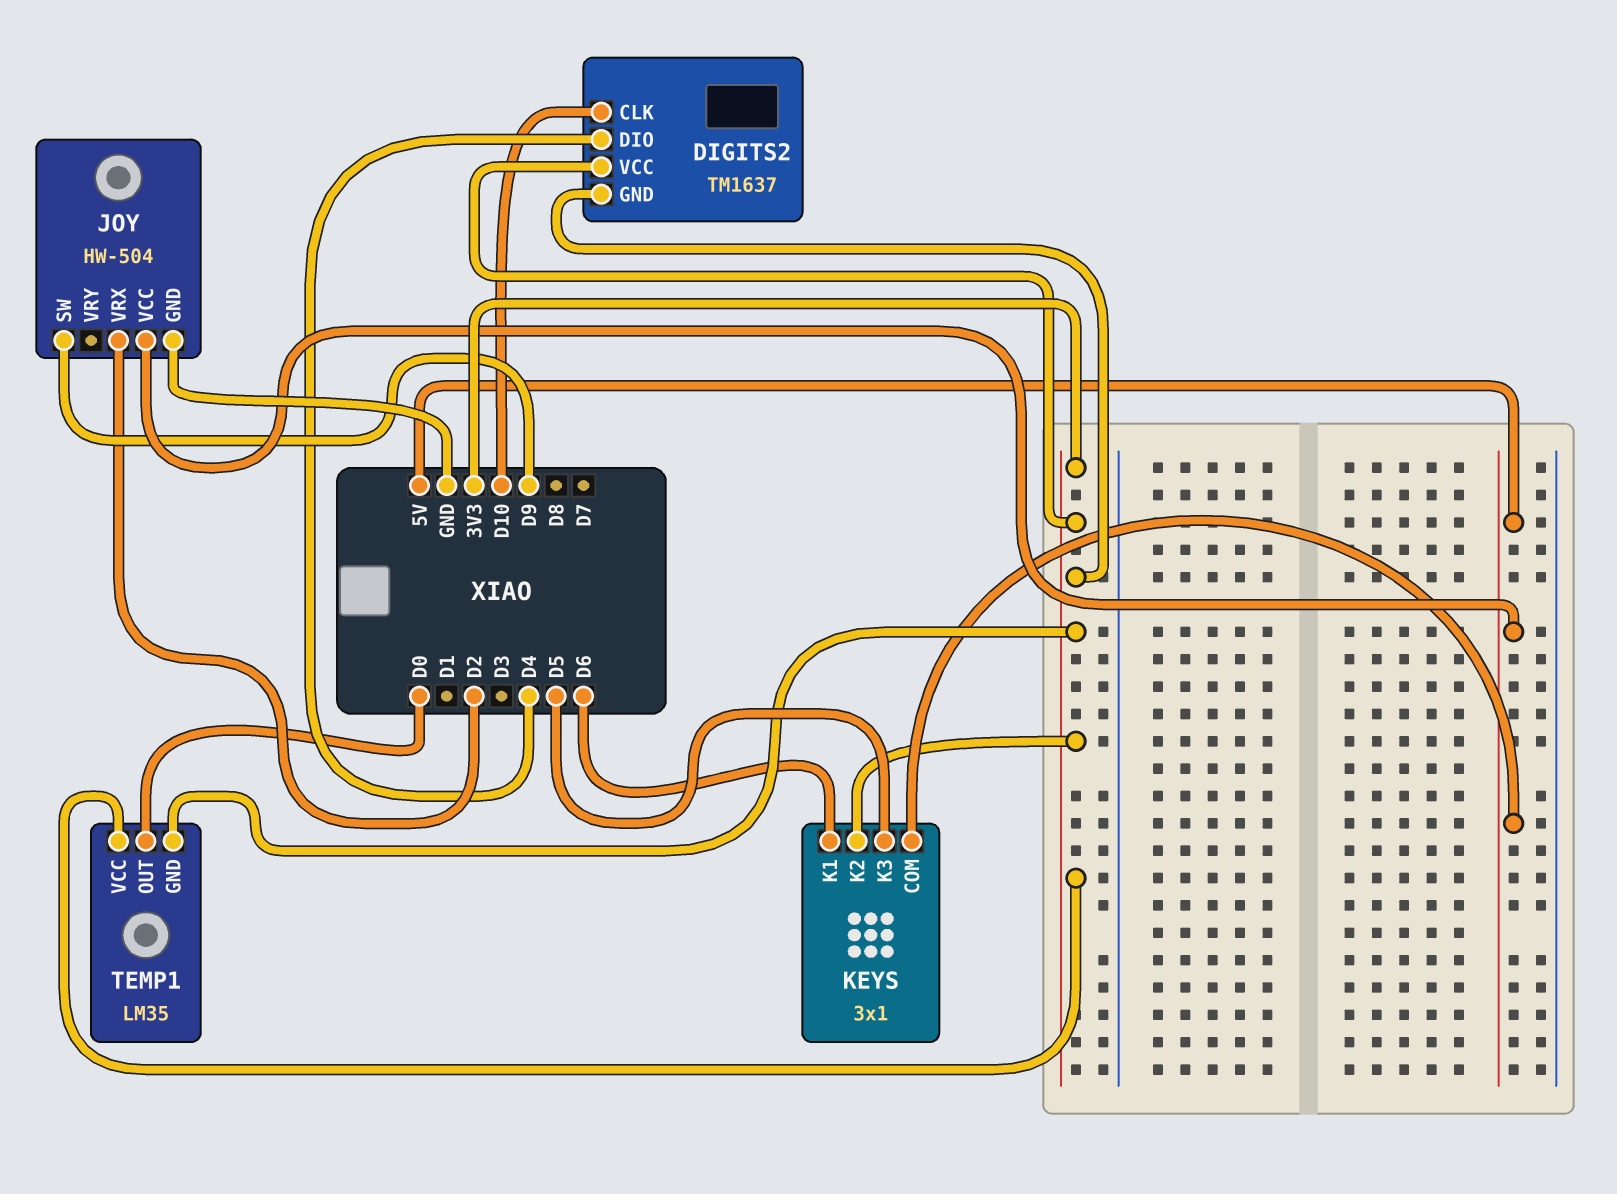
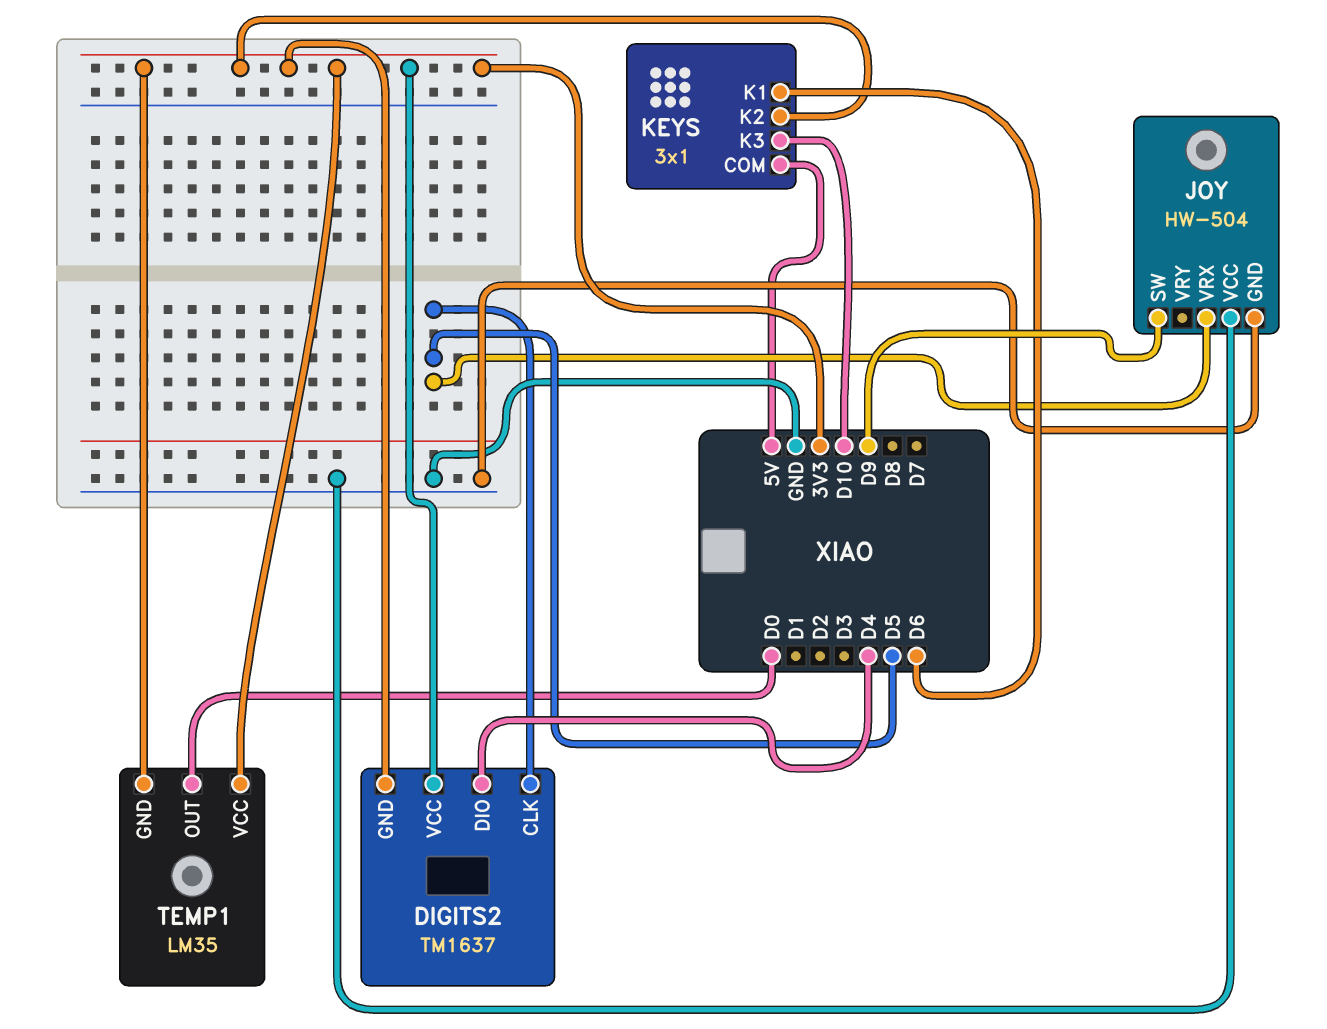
DIGITS2 pin CLK: D10 -> D5
JOY pin VCC: 5V -> GND
JOY pin VRX: D2 -> D5
KEYS pin K3: D5 -> D10

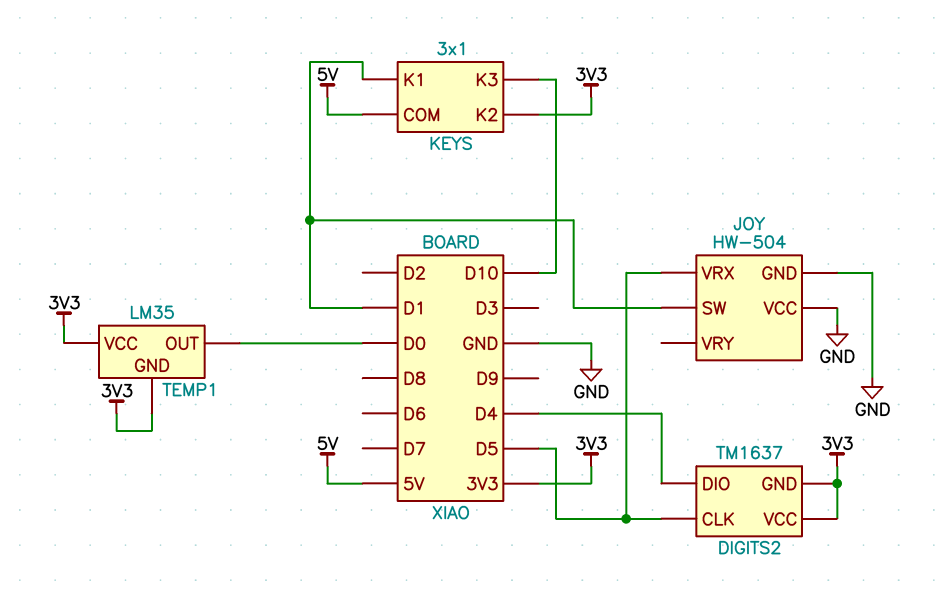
JOY pin SW: D9 -> D1
KEYS pin K1: D6 -> D1

